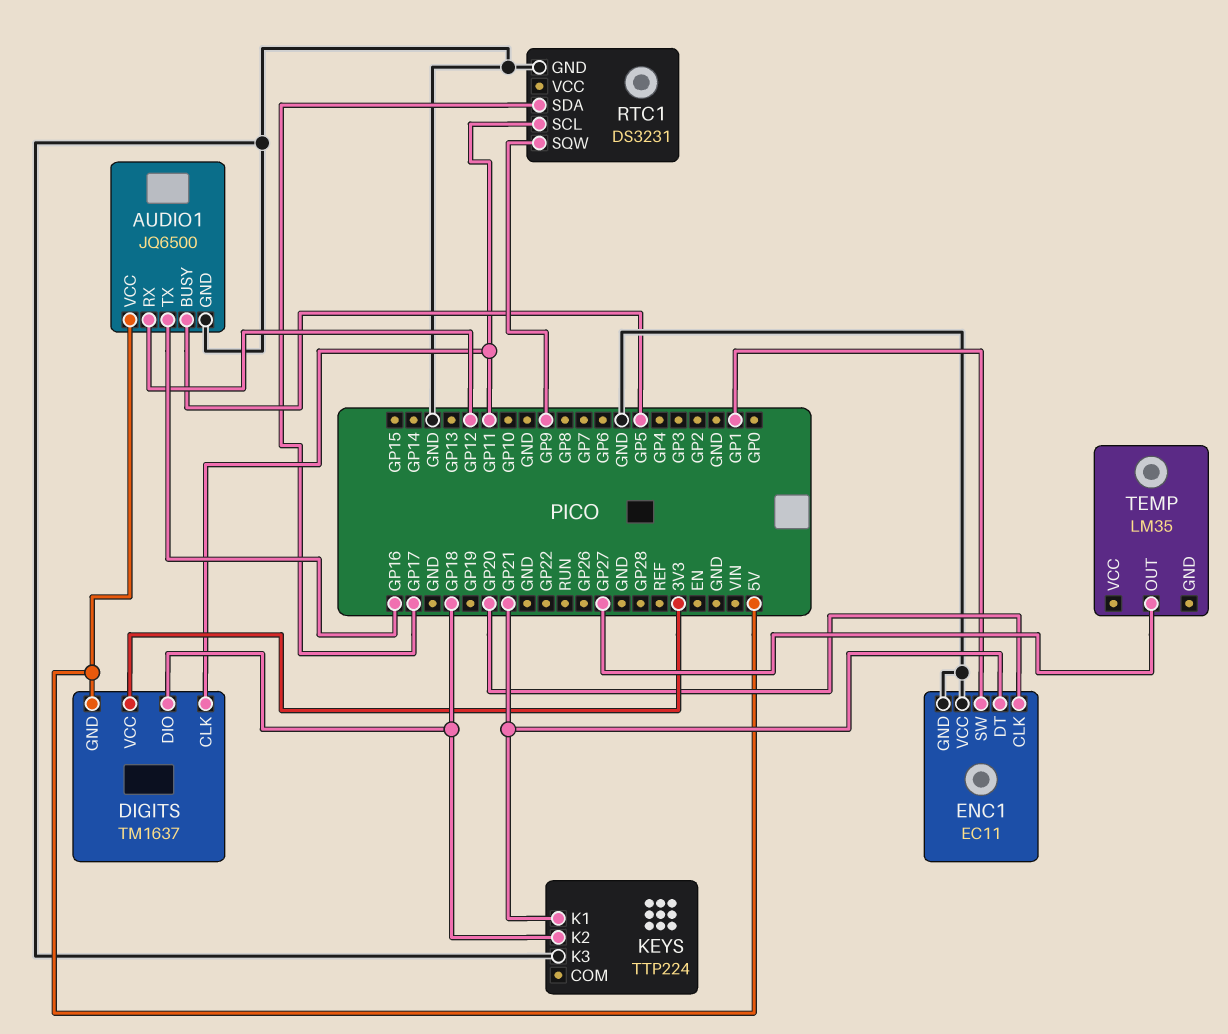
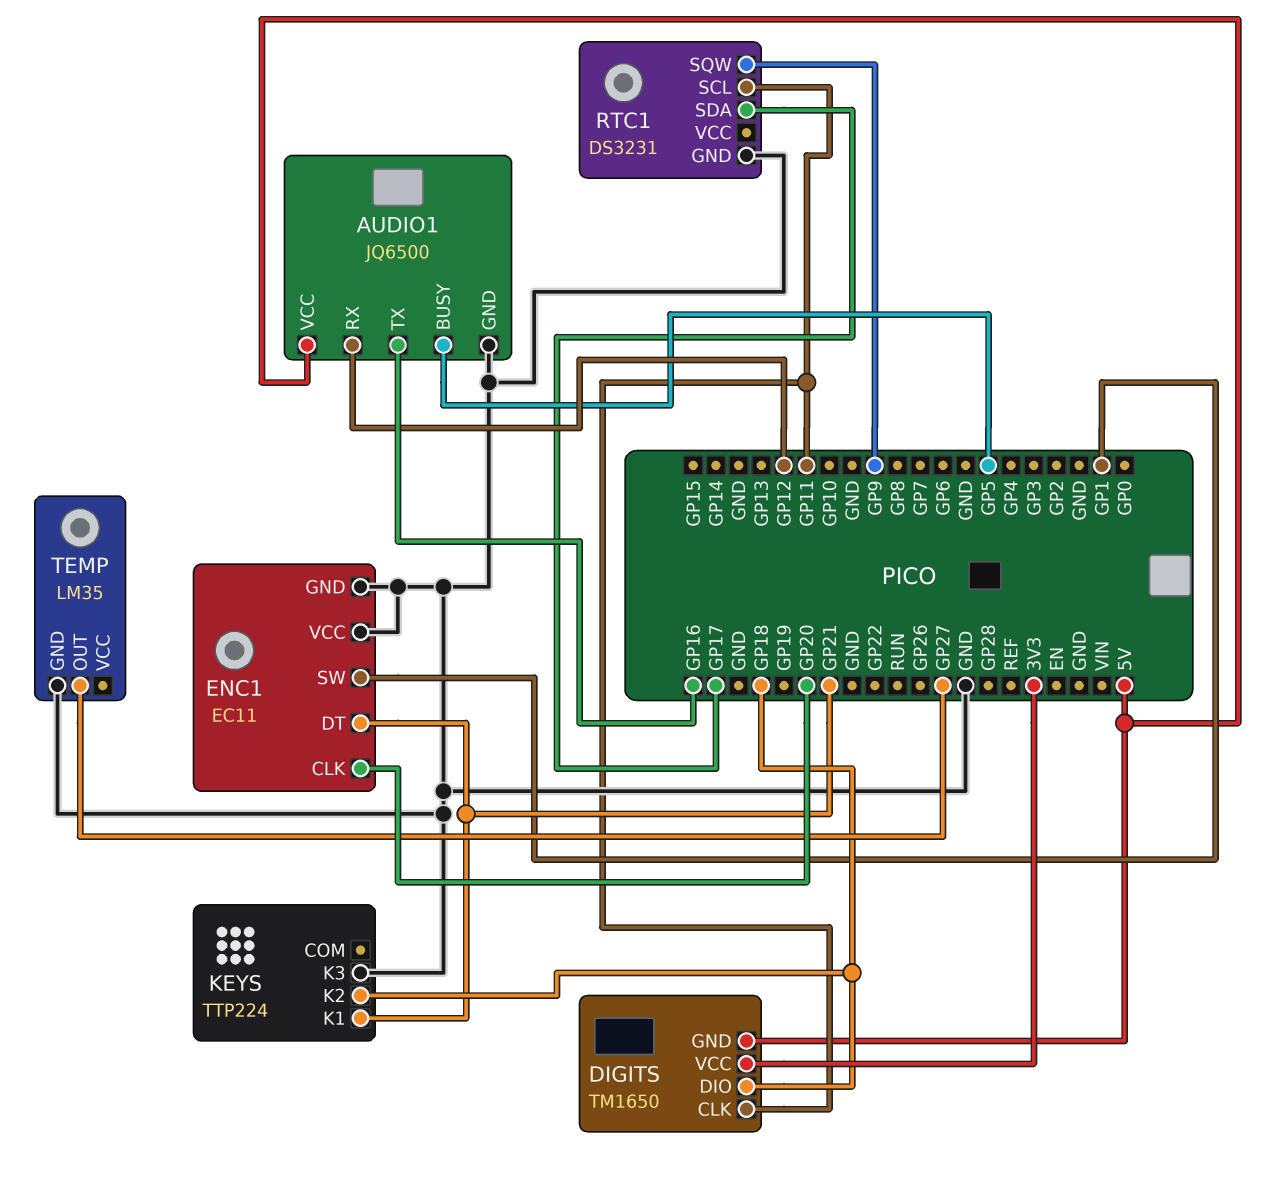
DIGITS: TM1637 -> TM1650
TEMP pin GND: none -> GND

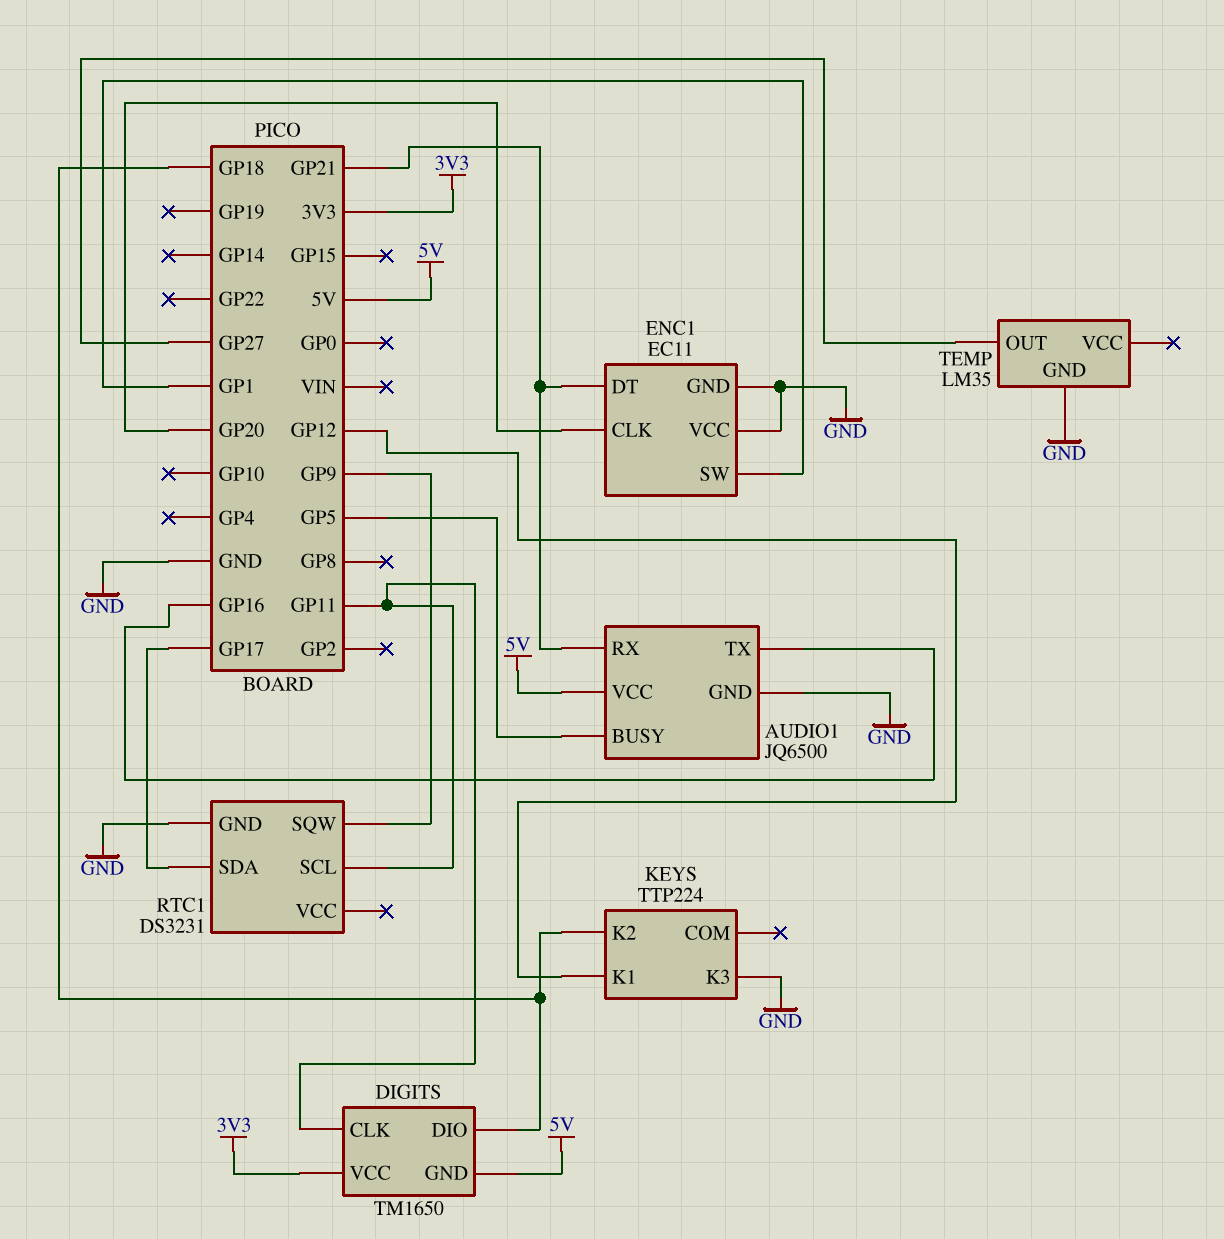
AUDIO1 pin RX: GP12 -> GP21
KEYS pin K1: GP21 -> GP12

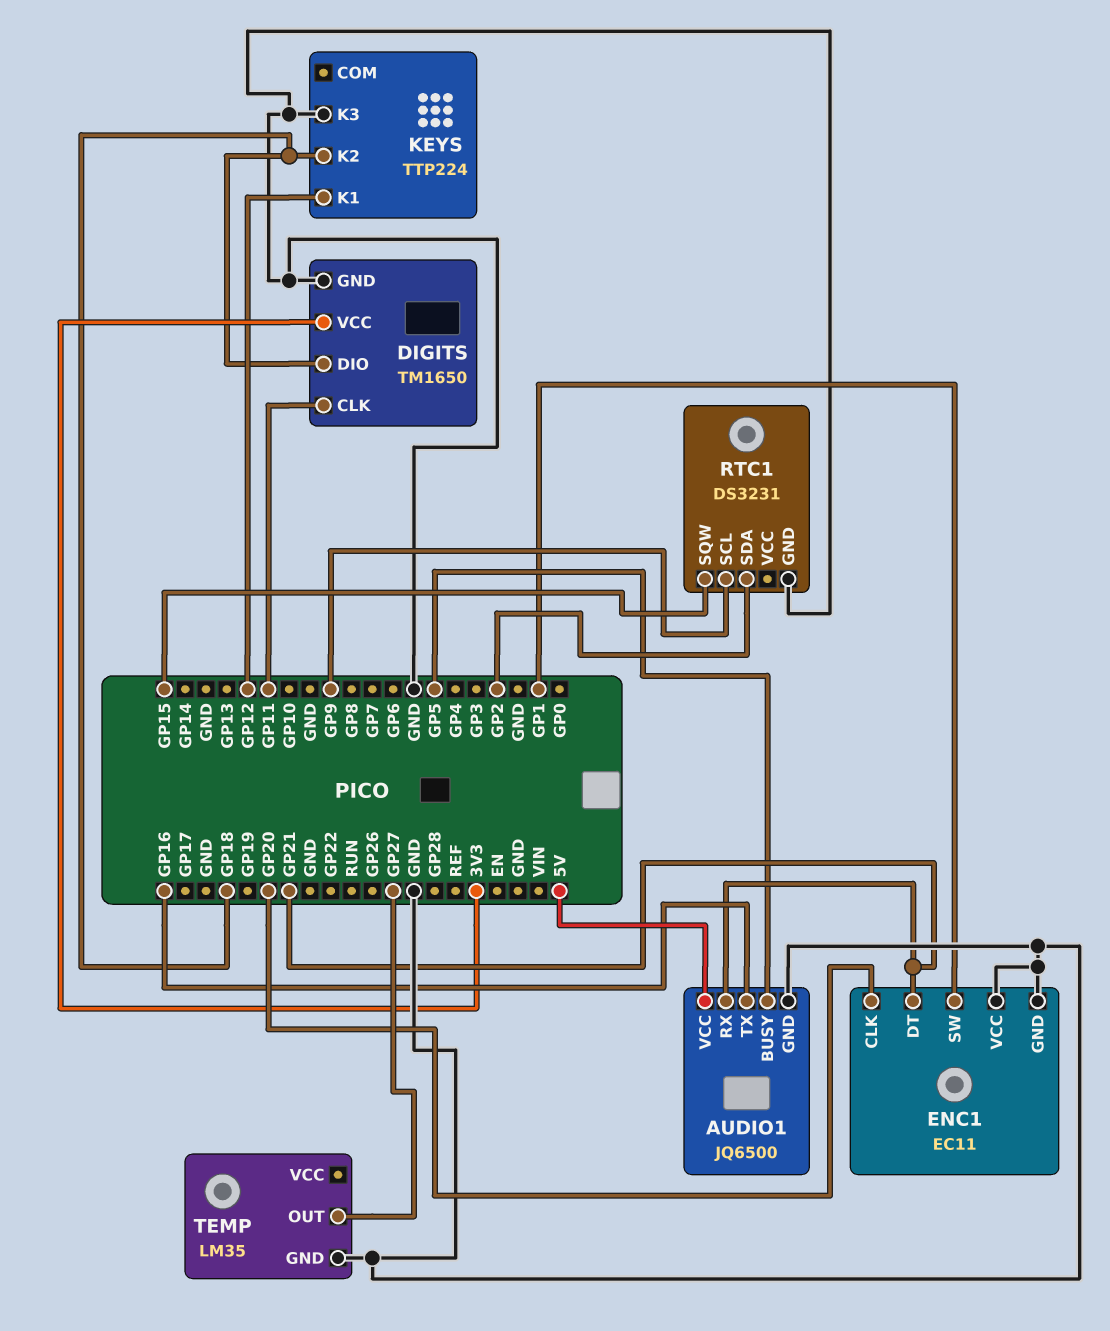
DIGITS pin GND: 5V -> GND
RTC1 pin SCL: GP11 -> GP9
RTC1 pin SDA: GP17 -> GP2
RTC1 pin SQW: GP9 -> GP15

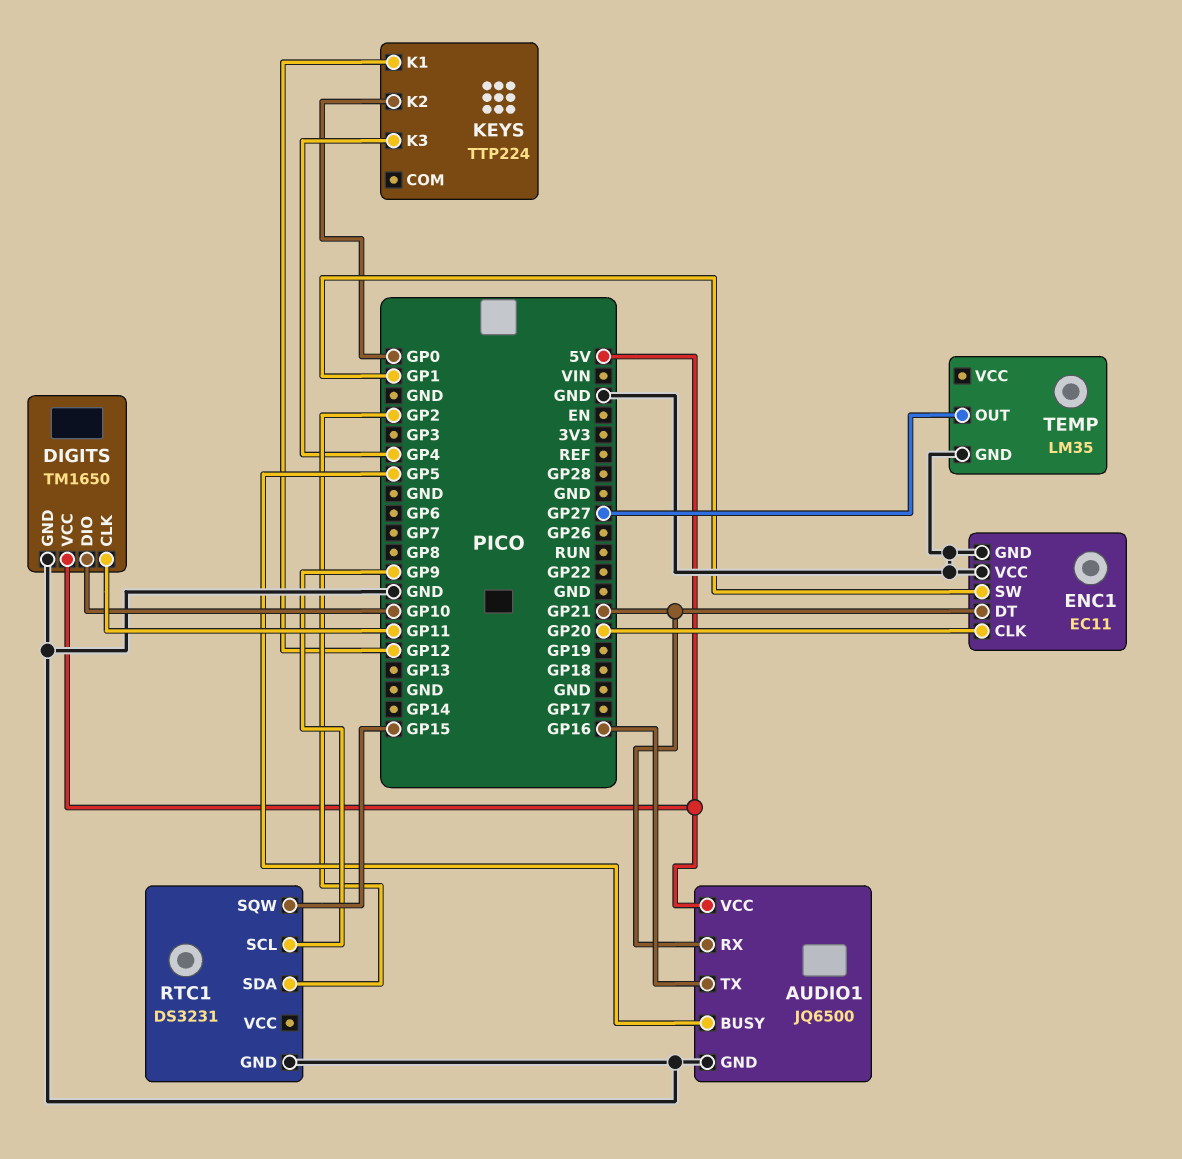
DIGITS pin DIO: GP18 -> GP10
DIGITS pin VCC: 3V3 -> 5V
KEYS pin K2: GP18 -> GP0
KEYS pin K3: GND -> GP4

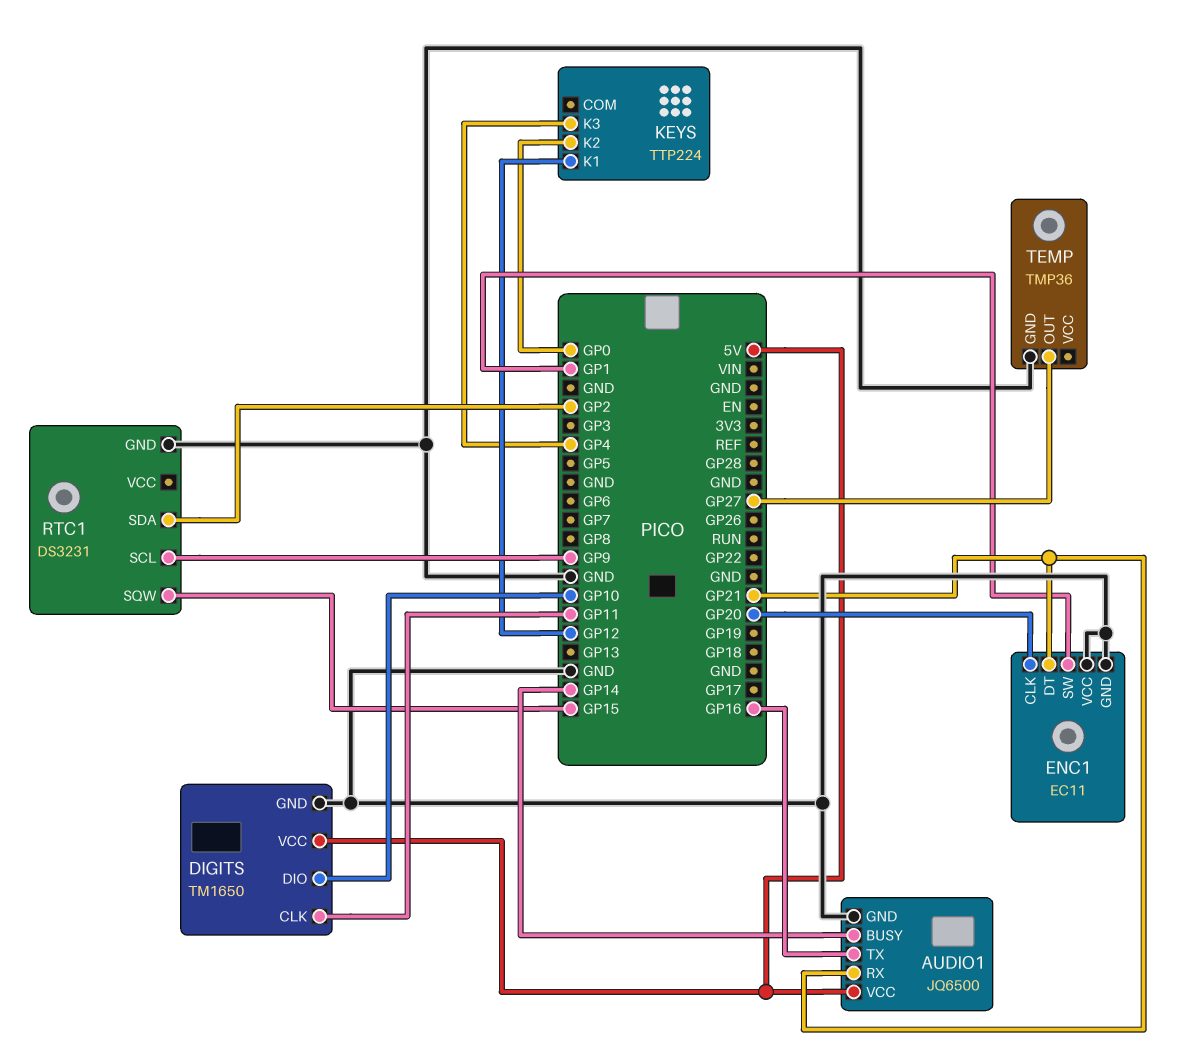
AUDIO1 pin BUSY: GP5 -> GP14
TEMP: LM35 -> TMP36

